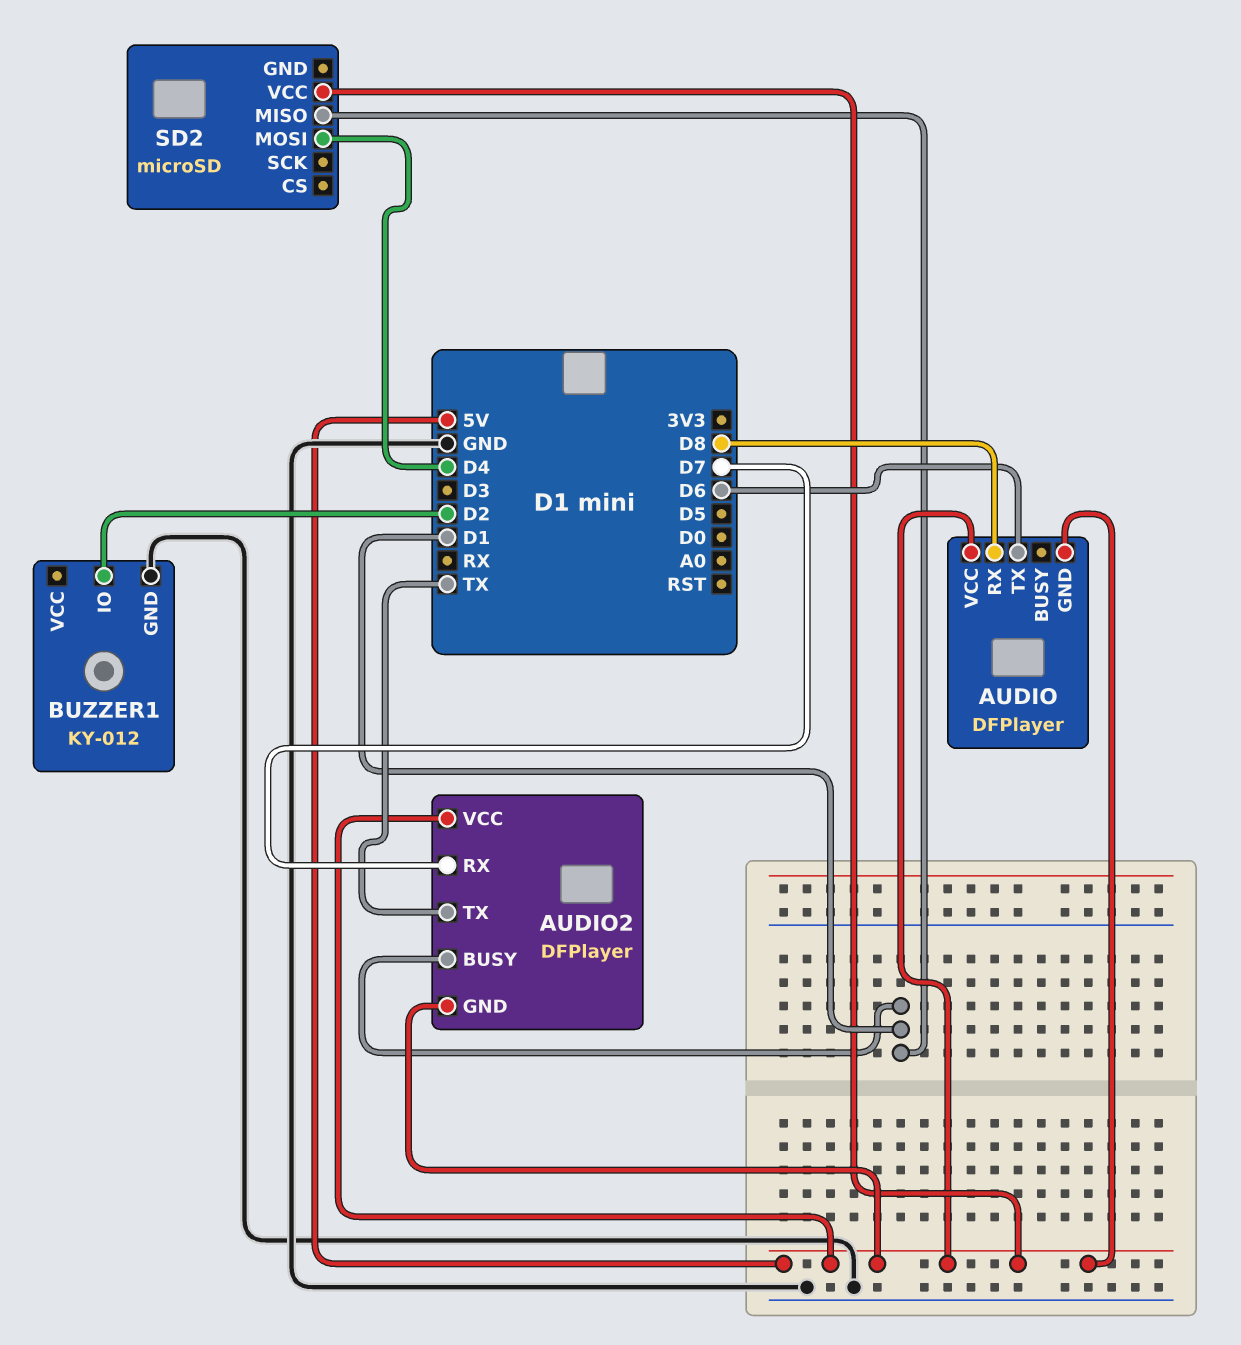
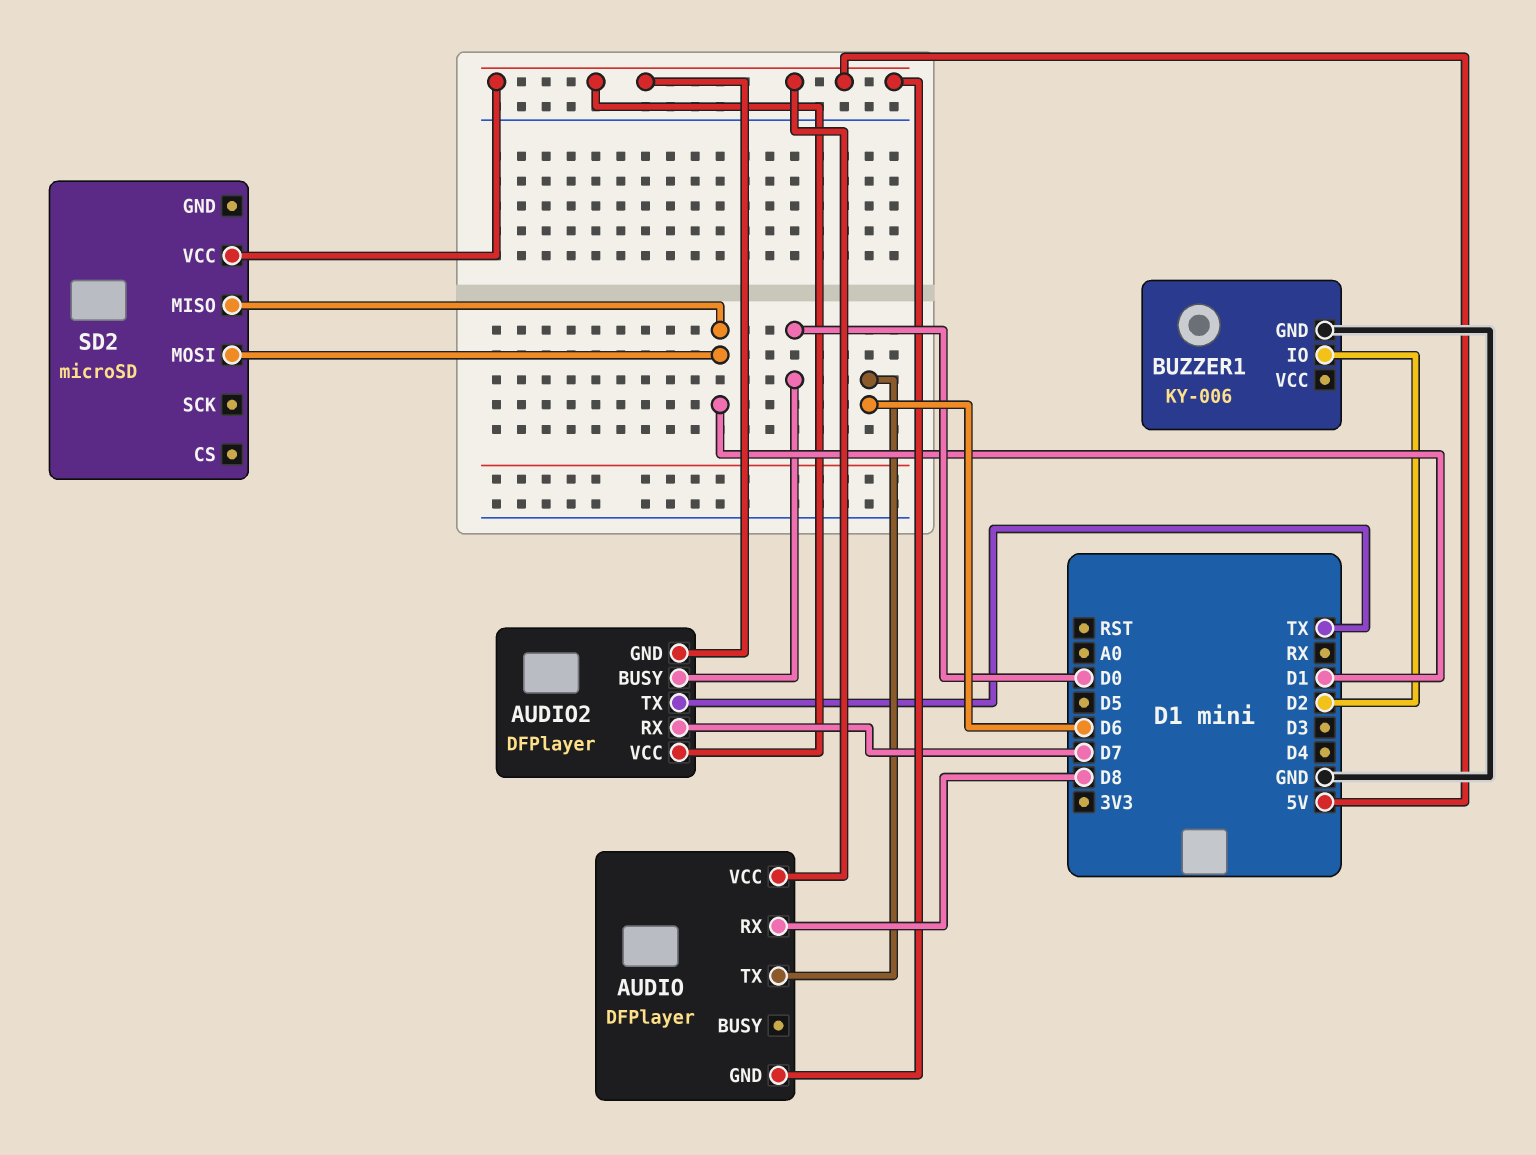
AUDIO2 pin BUSY: D1 -> D0
BUZZER1: KY-012 -> KY-006
SD2 pin MOSI: D4 -> D1

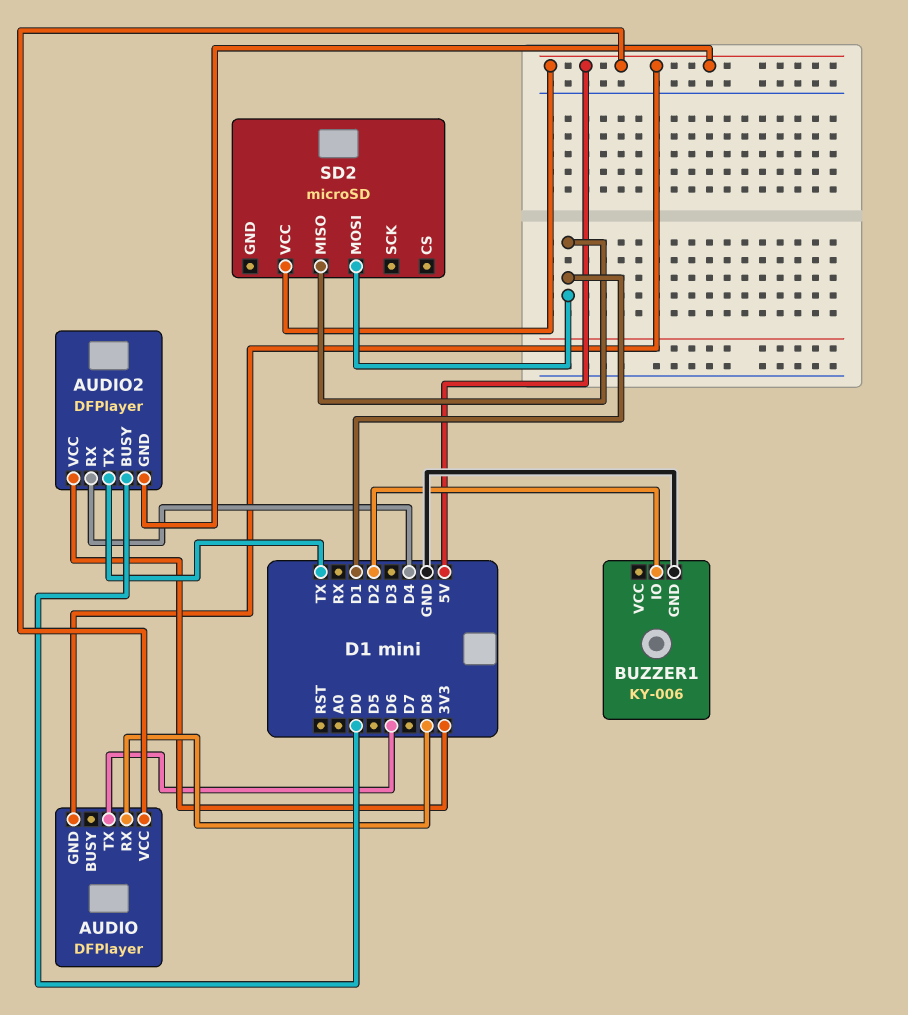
AUDIO2 pin RX: D7 -> D4
AUDIO2 pin VCC: 5V -> 3V3

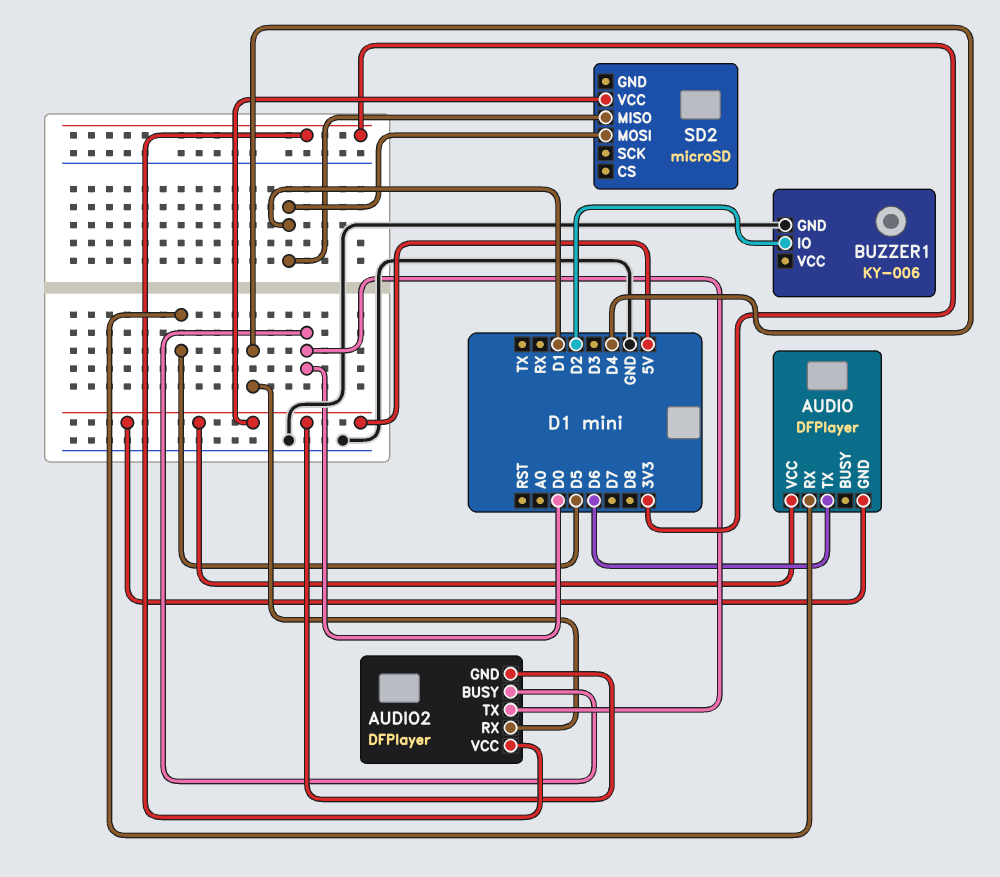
AUDIO pin RX: D8 -> D5
AUDIO2 pin TX: TX -> D0

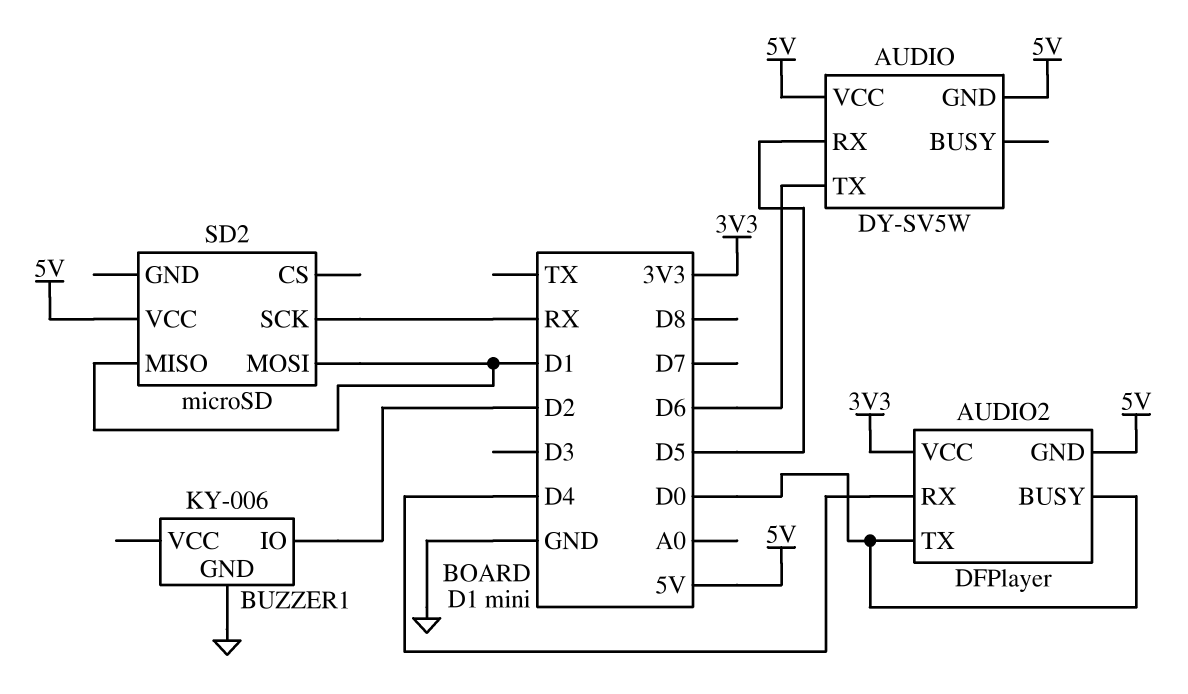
AUDIO: DFPlayer -> DY-SV5W
SD2 pin SCK: none -> RX

